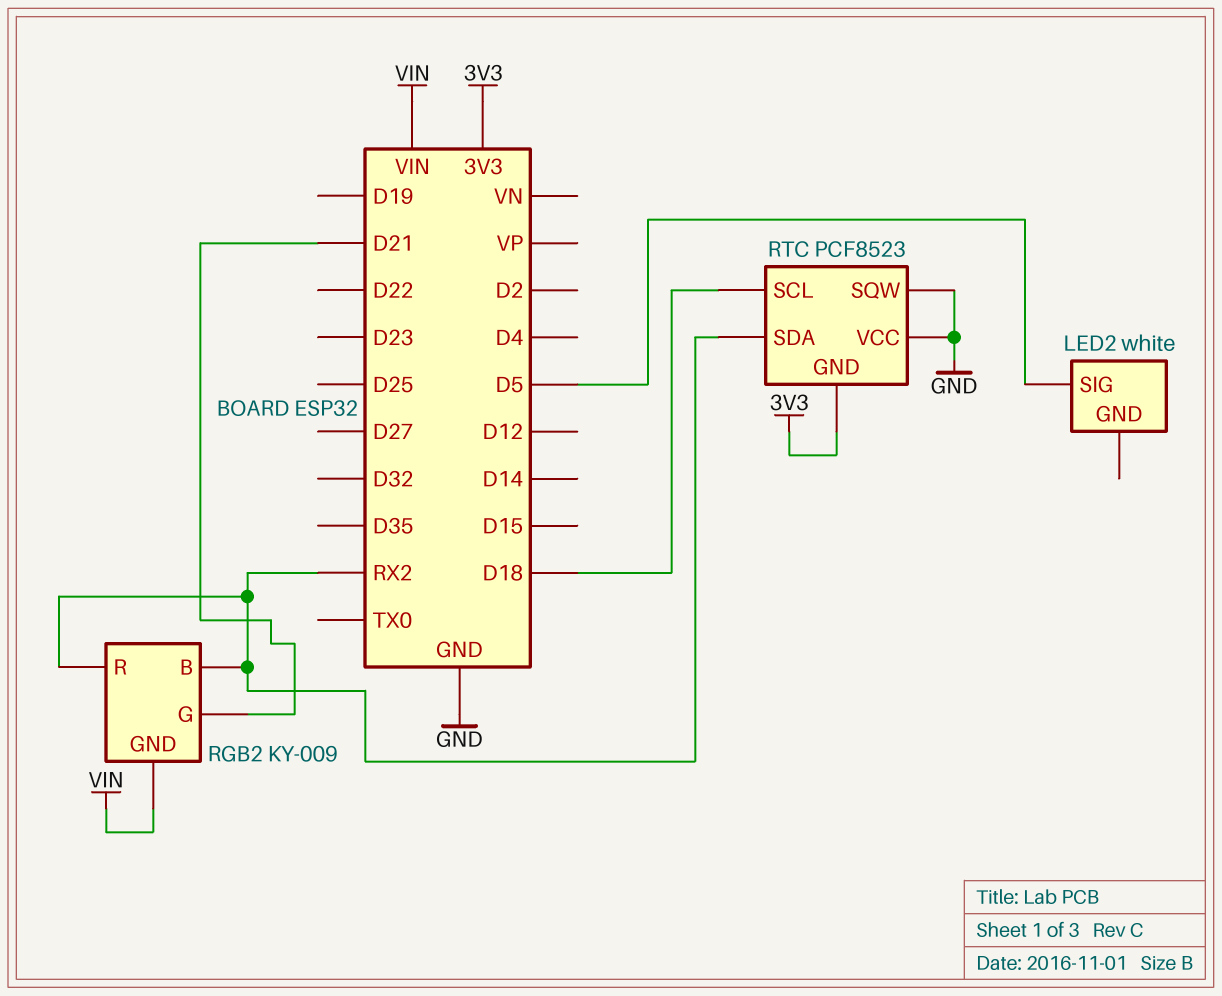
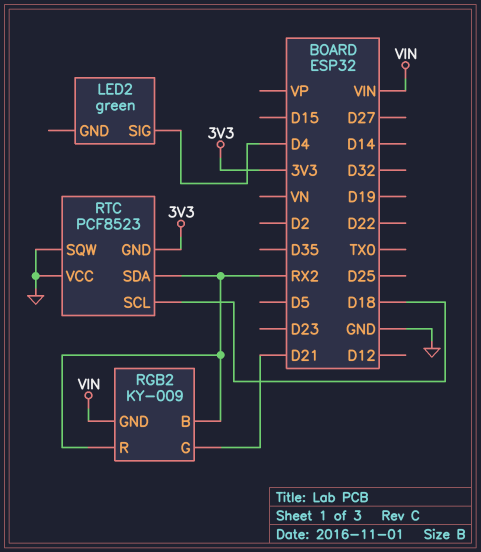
LED2: white -> green
LED2 pin SIG: D5 -> D4

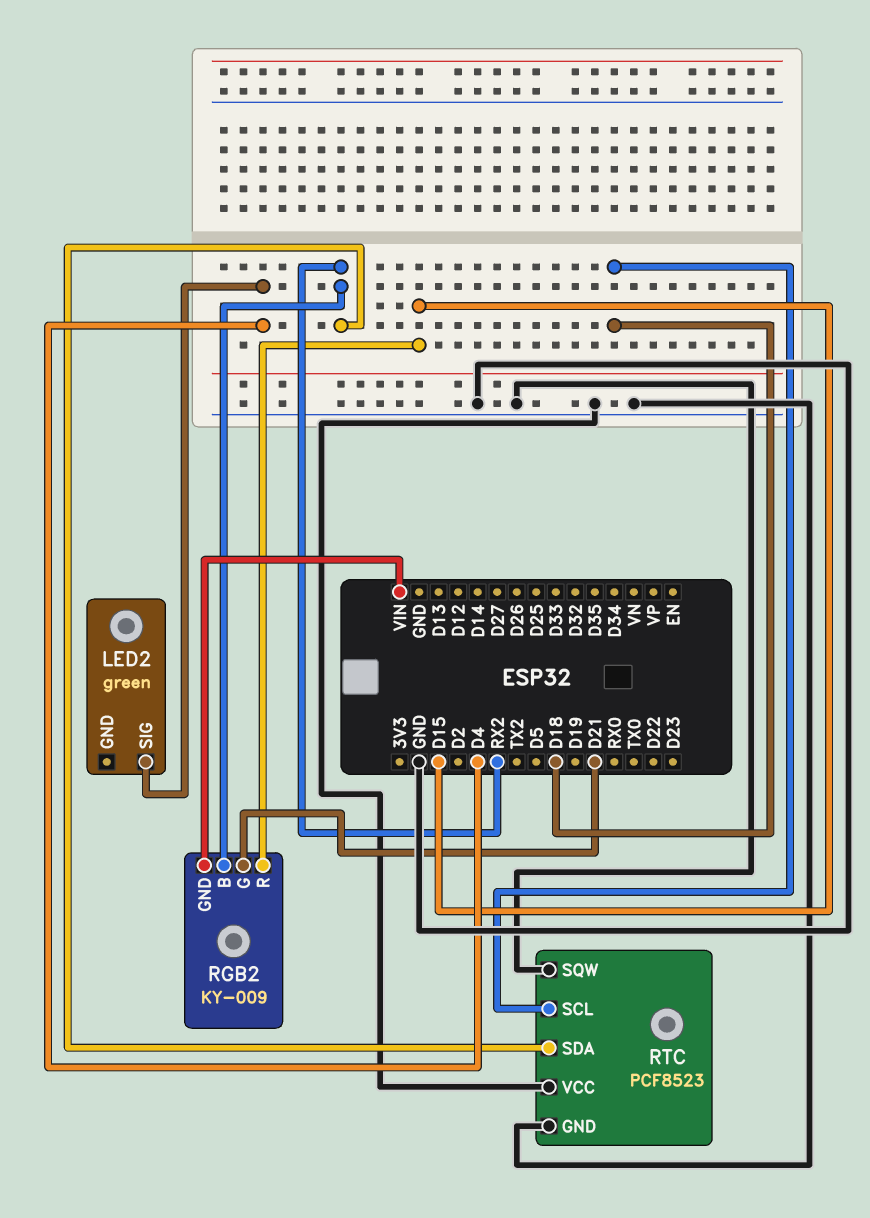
RGB2 pin R: RX2 -> D15
RTC pin GND: 3V3 -> GND

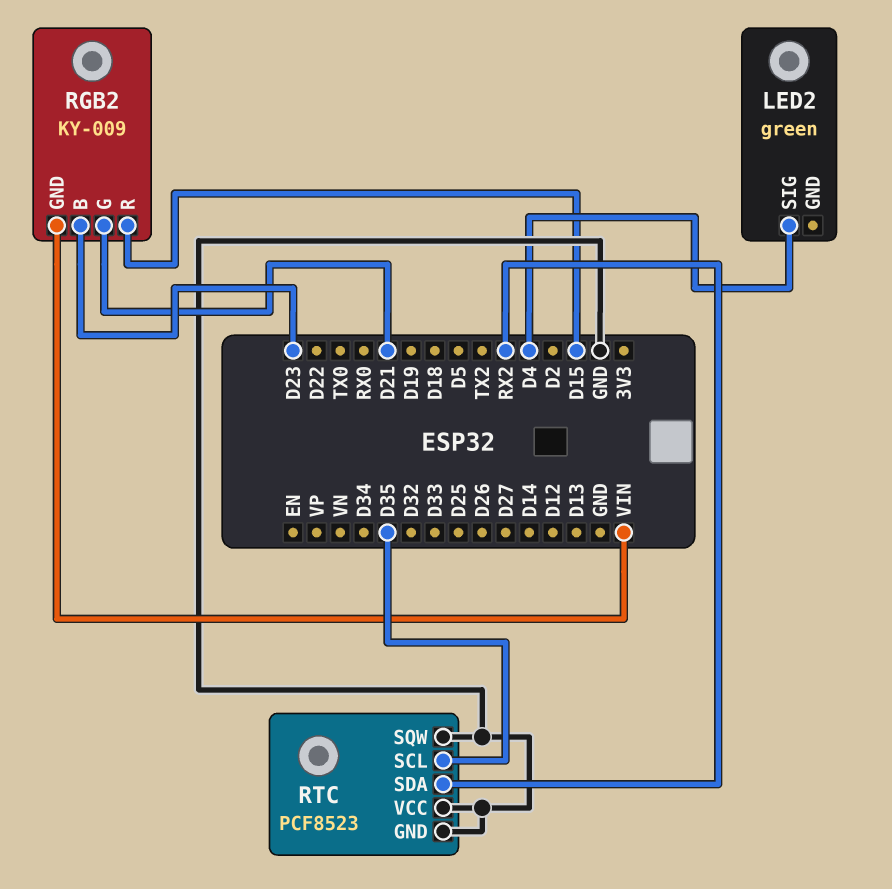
RGB2 pin B: RX2 -> D23
RTC pin SCL: D18 -> D35

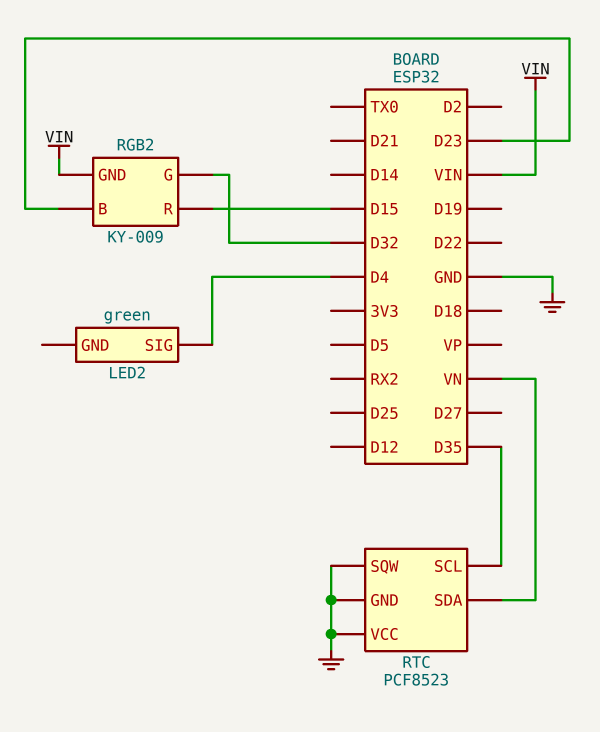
RGB2 pin G: D21 -> D32
RTC pin SDA: RX2 -> VN

